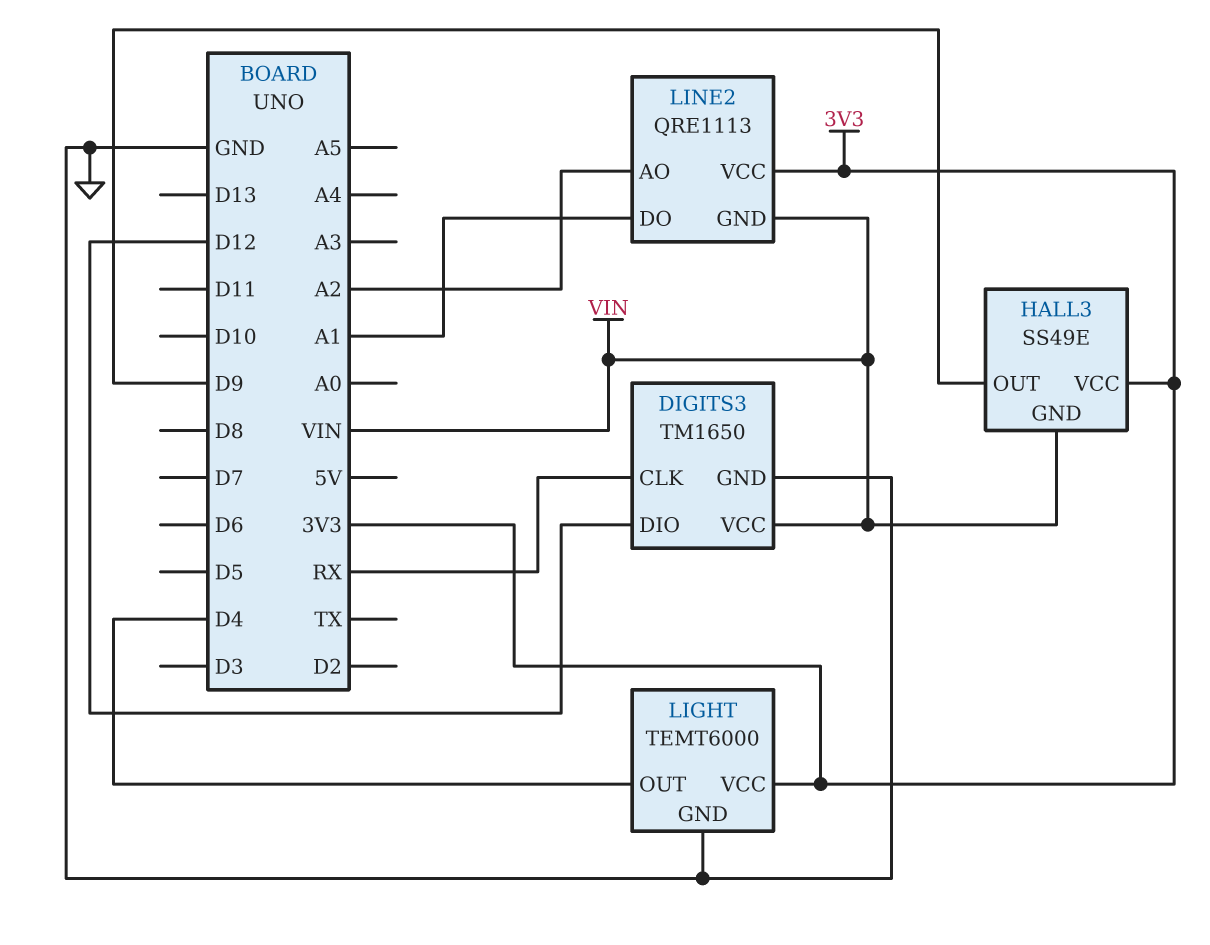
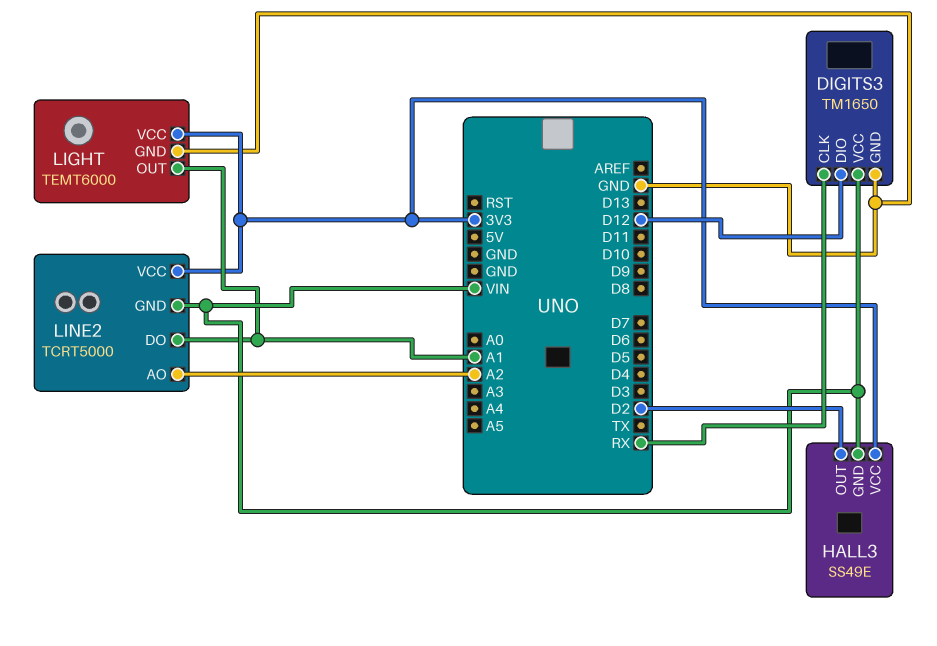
HALL3 pin OUT: D9 -> D2
LIGHT pin OUT: D4 -> A1
LINE2: QRE1113 -> TCRT5000

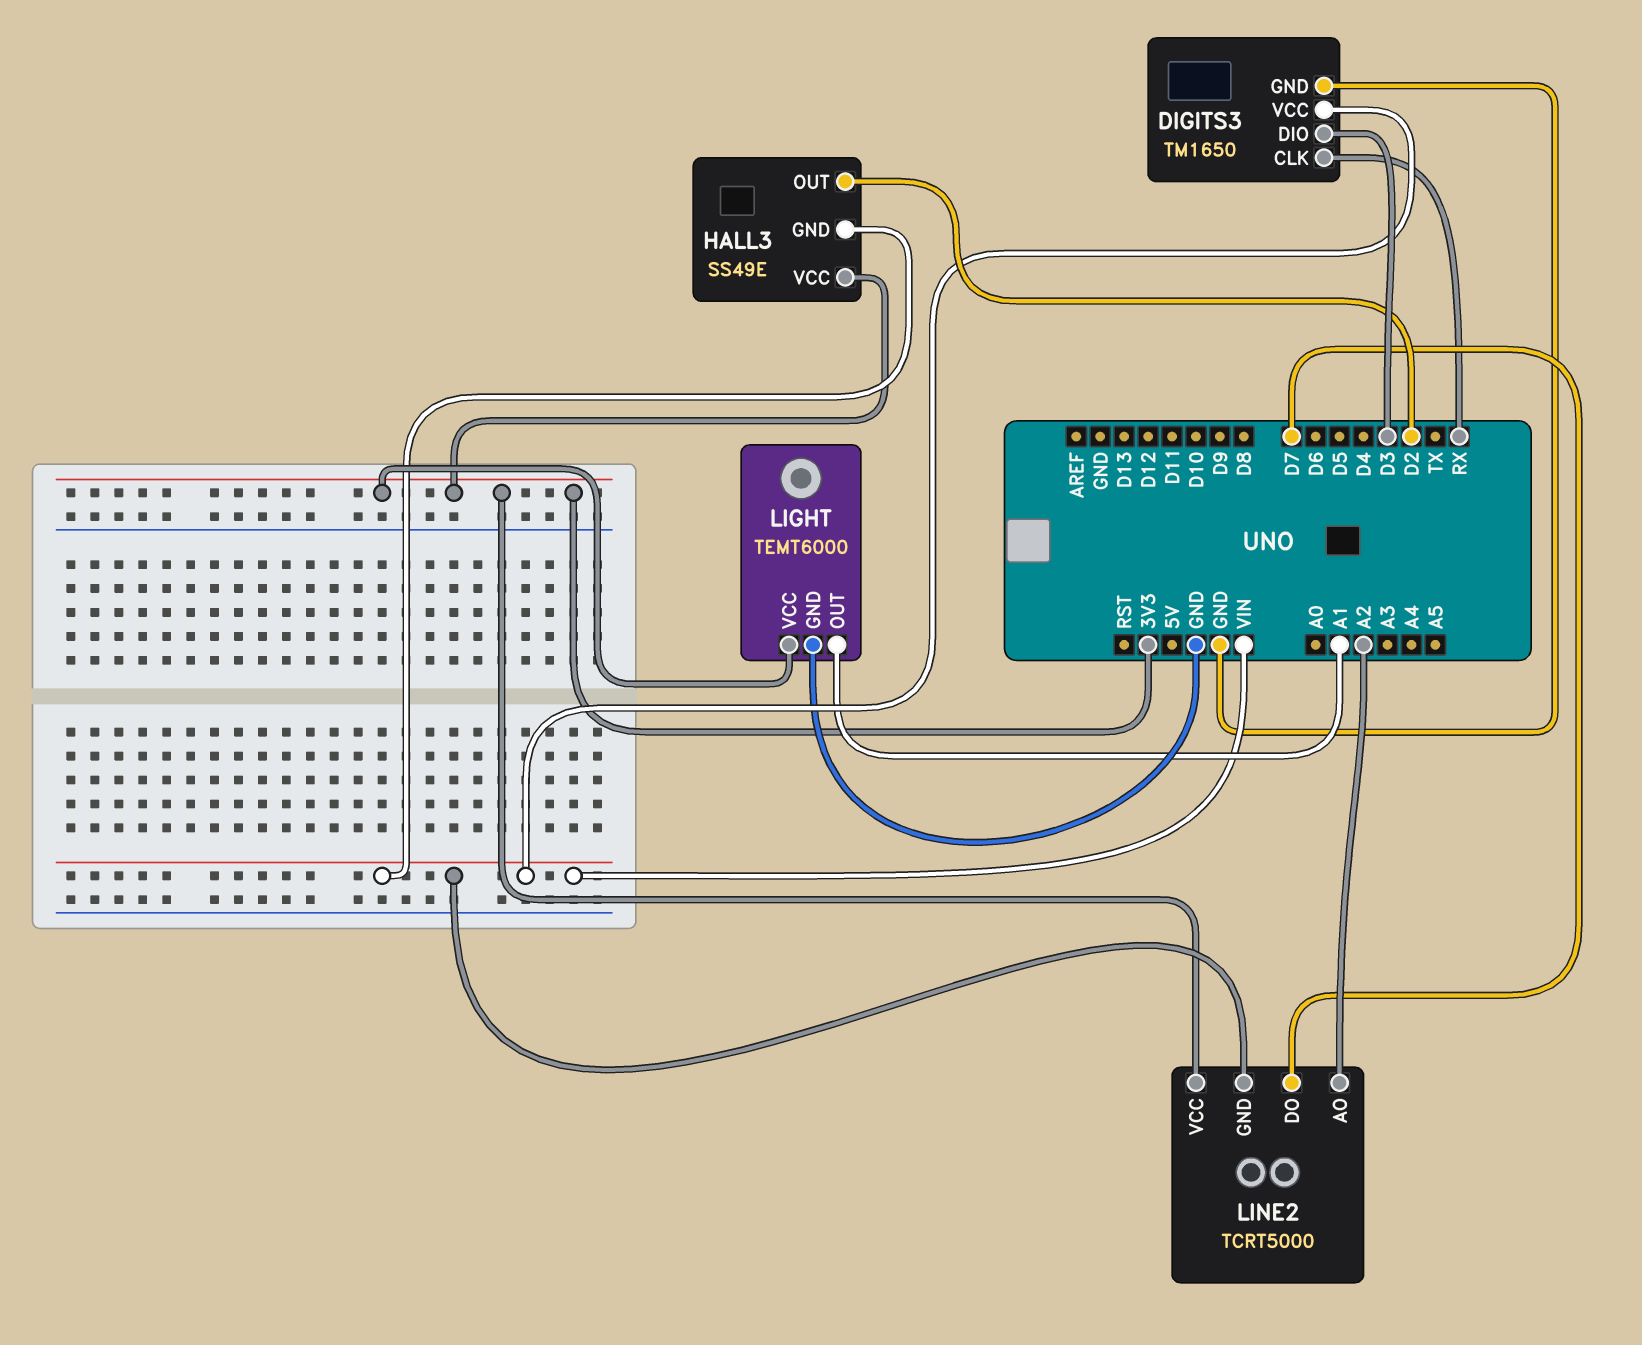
DIGITS3 pin DIO: D12 -> D3
LINE2 pin DO: A1 -> D7

